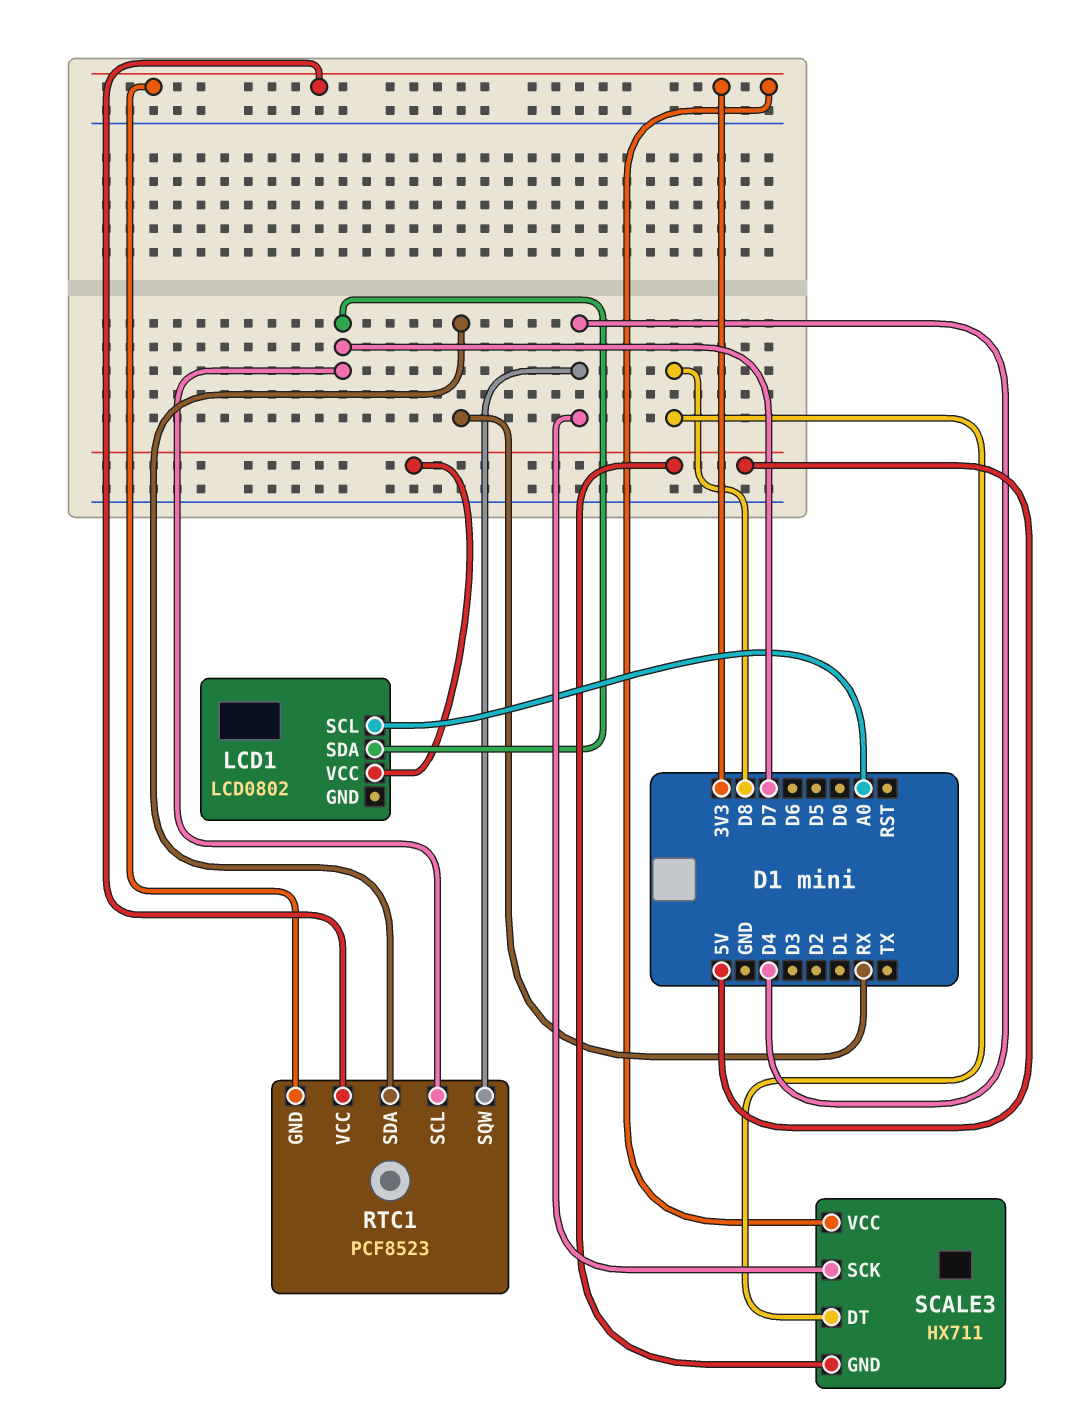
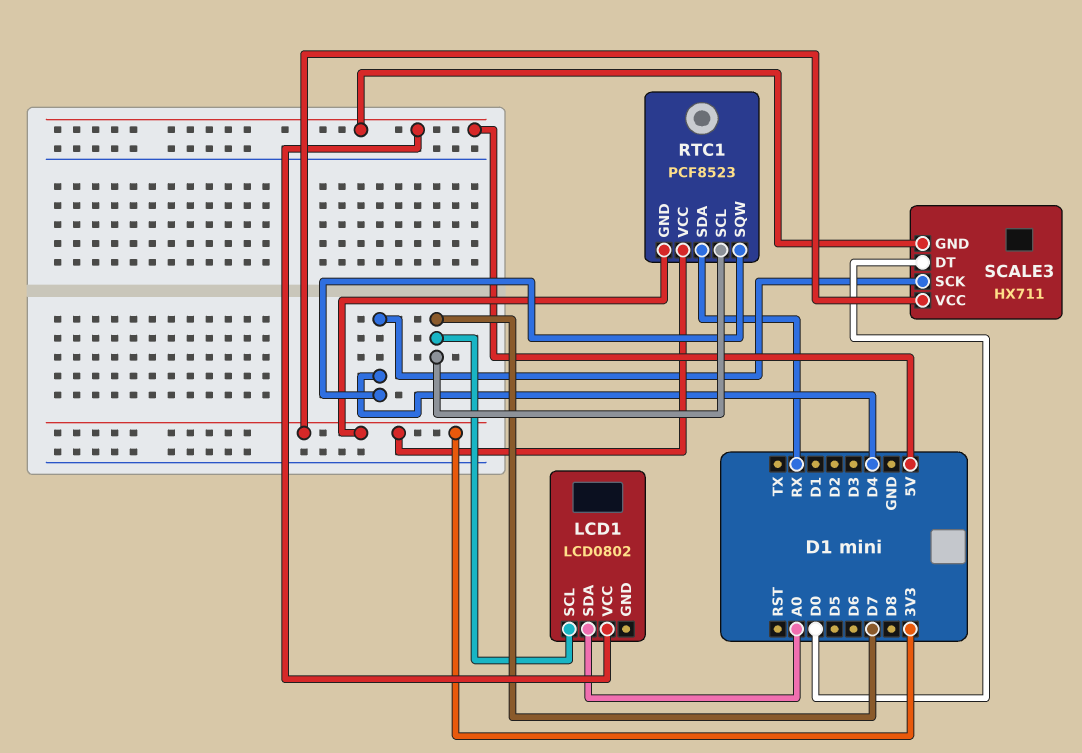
LCD1 pin SCL: A0 -> D7
LCD1 pin SDA: D7 -> A0
SCALE3 pin DT: D8 -> D0

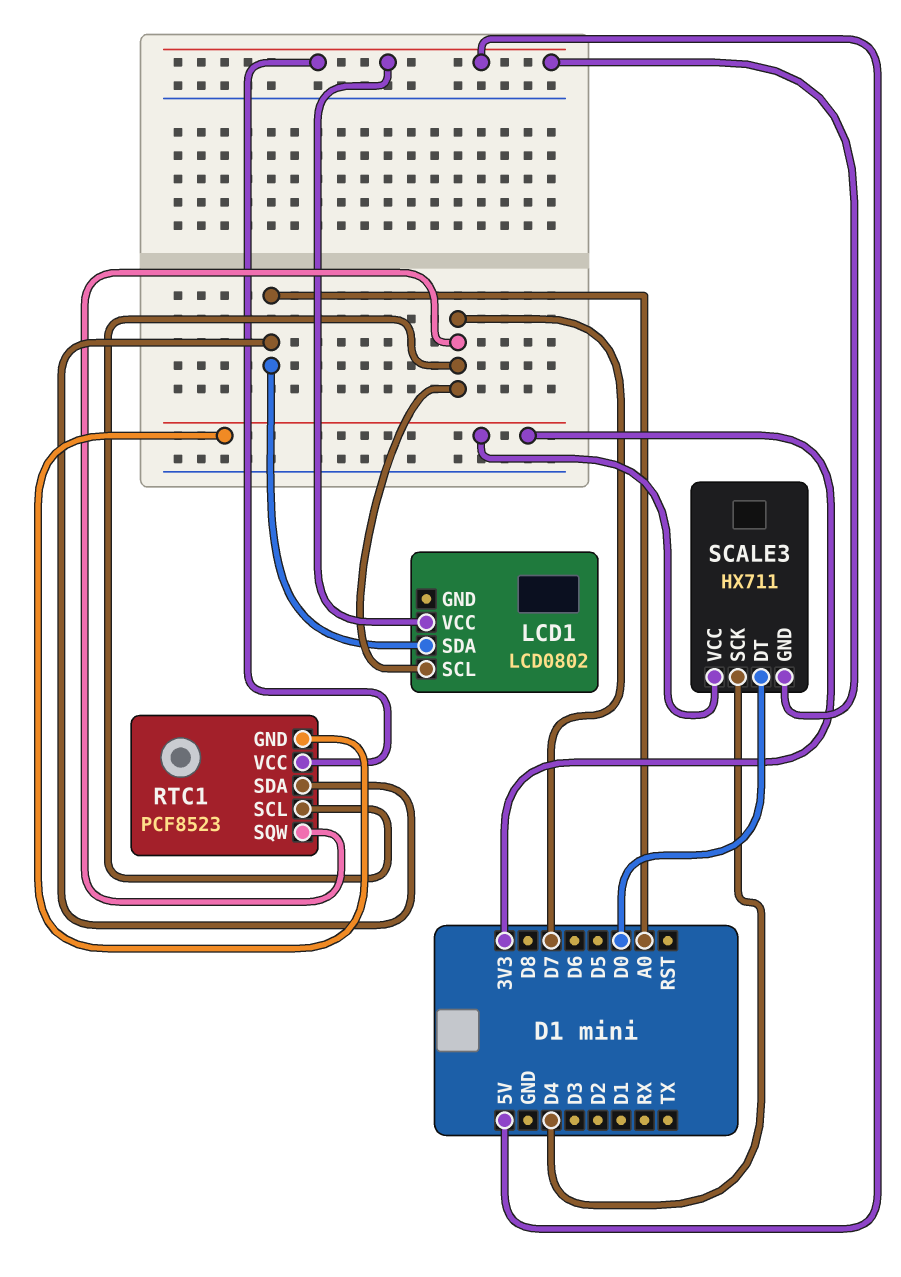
RTC1 pin SDA: RX -> A0
RTC1 pin SQW: D4 -> D7
RTC1 pin VCC: 3V3 -> 5V

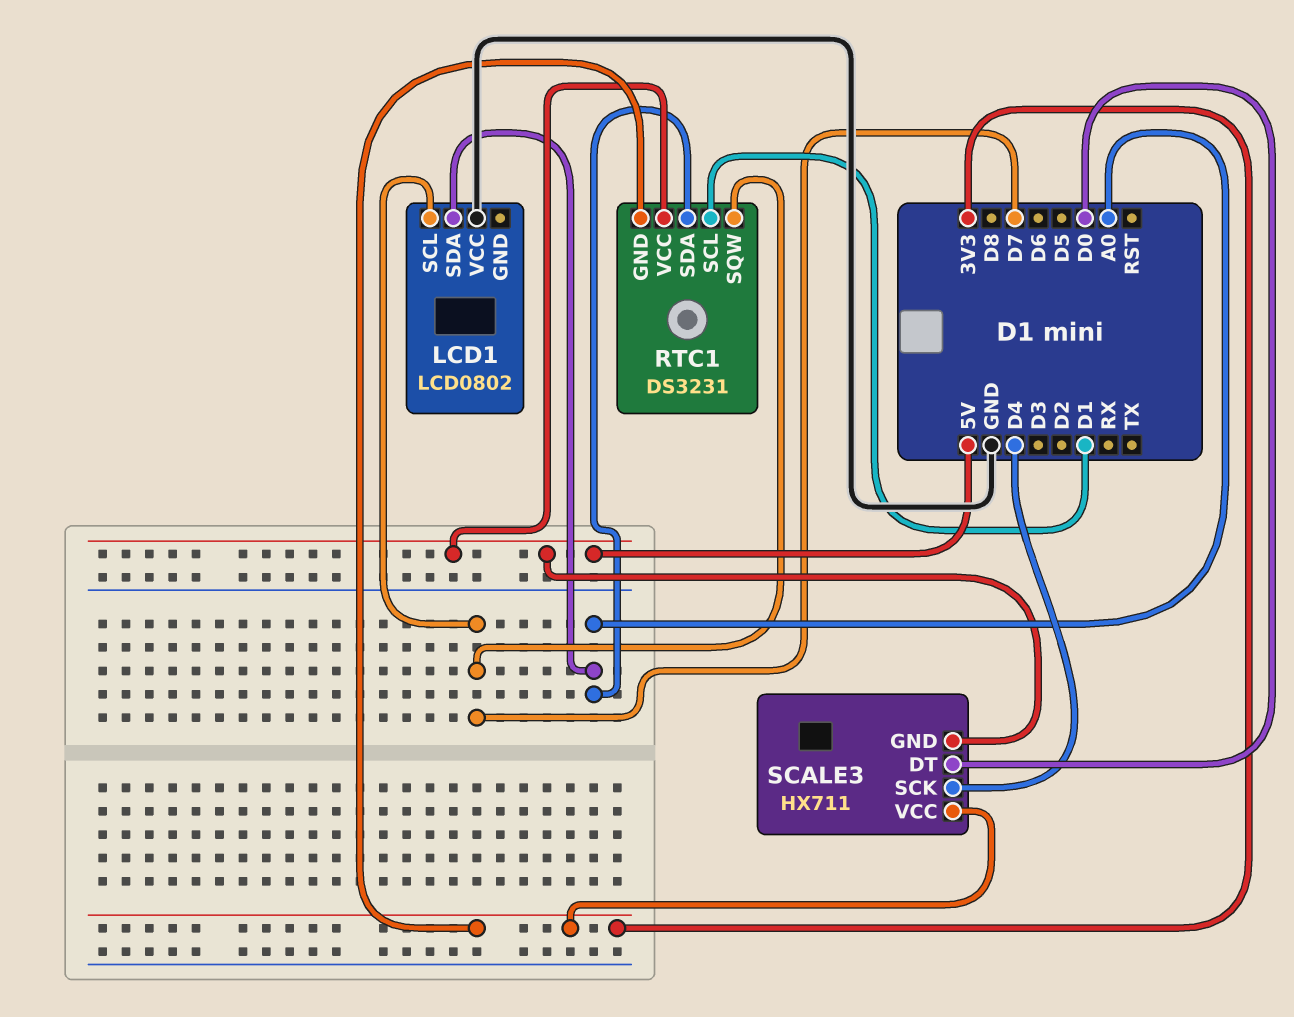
LCD1 pin VCC: 5V -> GND
RTC1: PCF8523 -> DS3231
RTC1 pin SCL: D7 -> D1

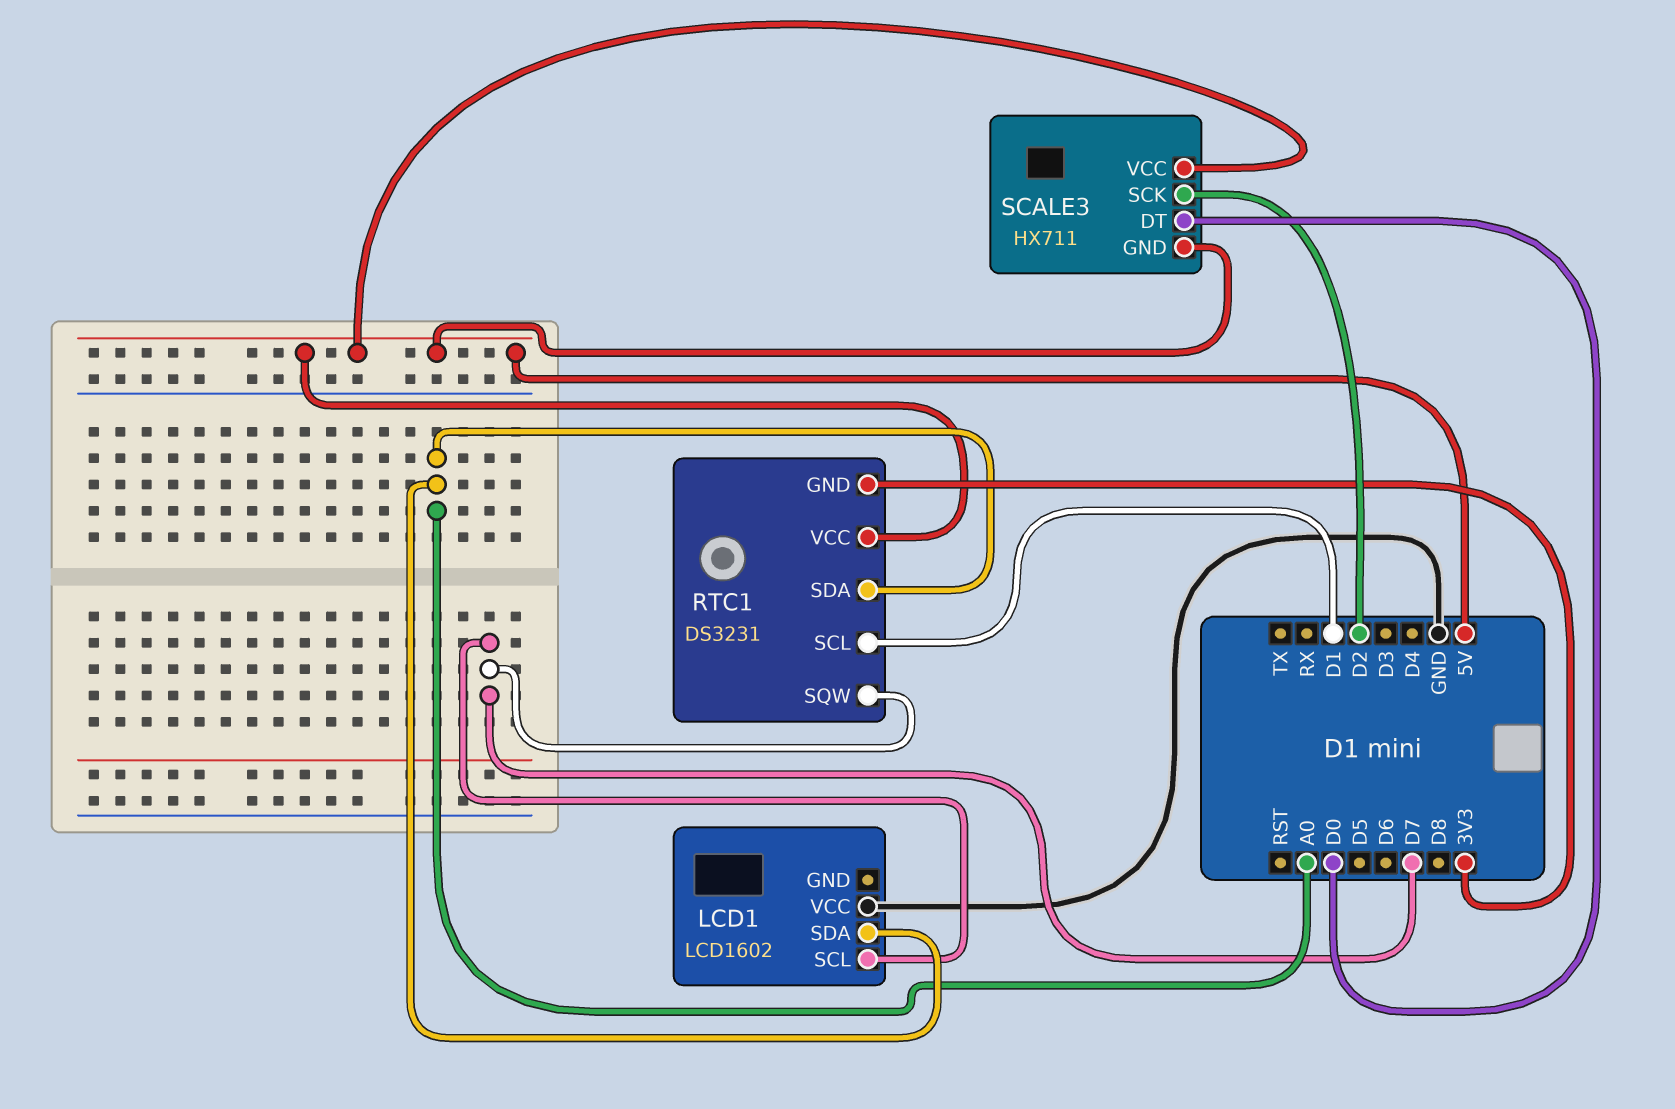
LCD1: LCD0802 -> LCD1602
SCALE3 pin SCK: D4 -> D2
SCALE3 pin VCC: 3V3 -> 5V

